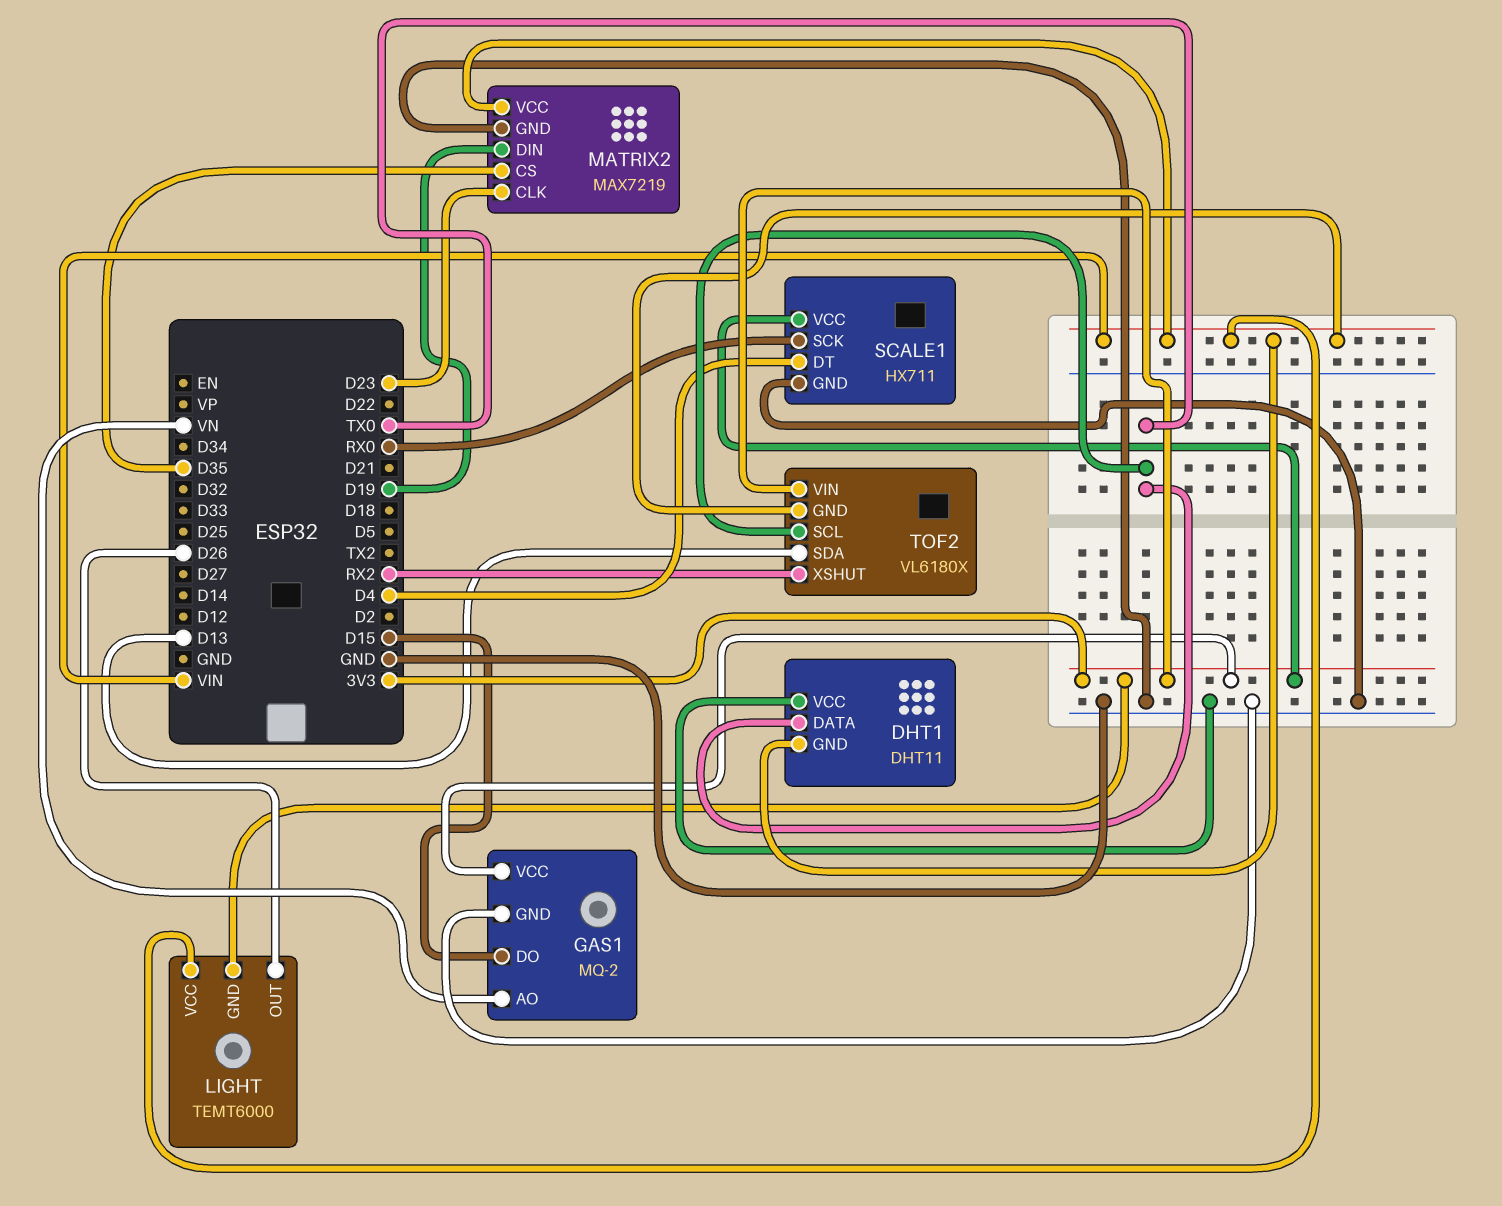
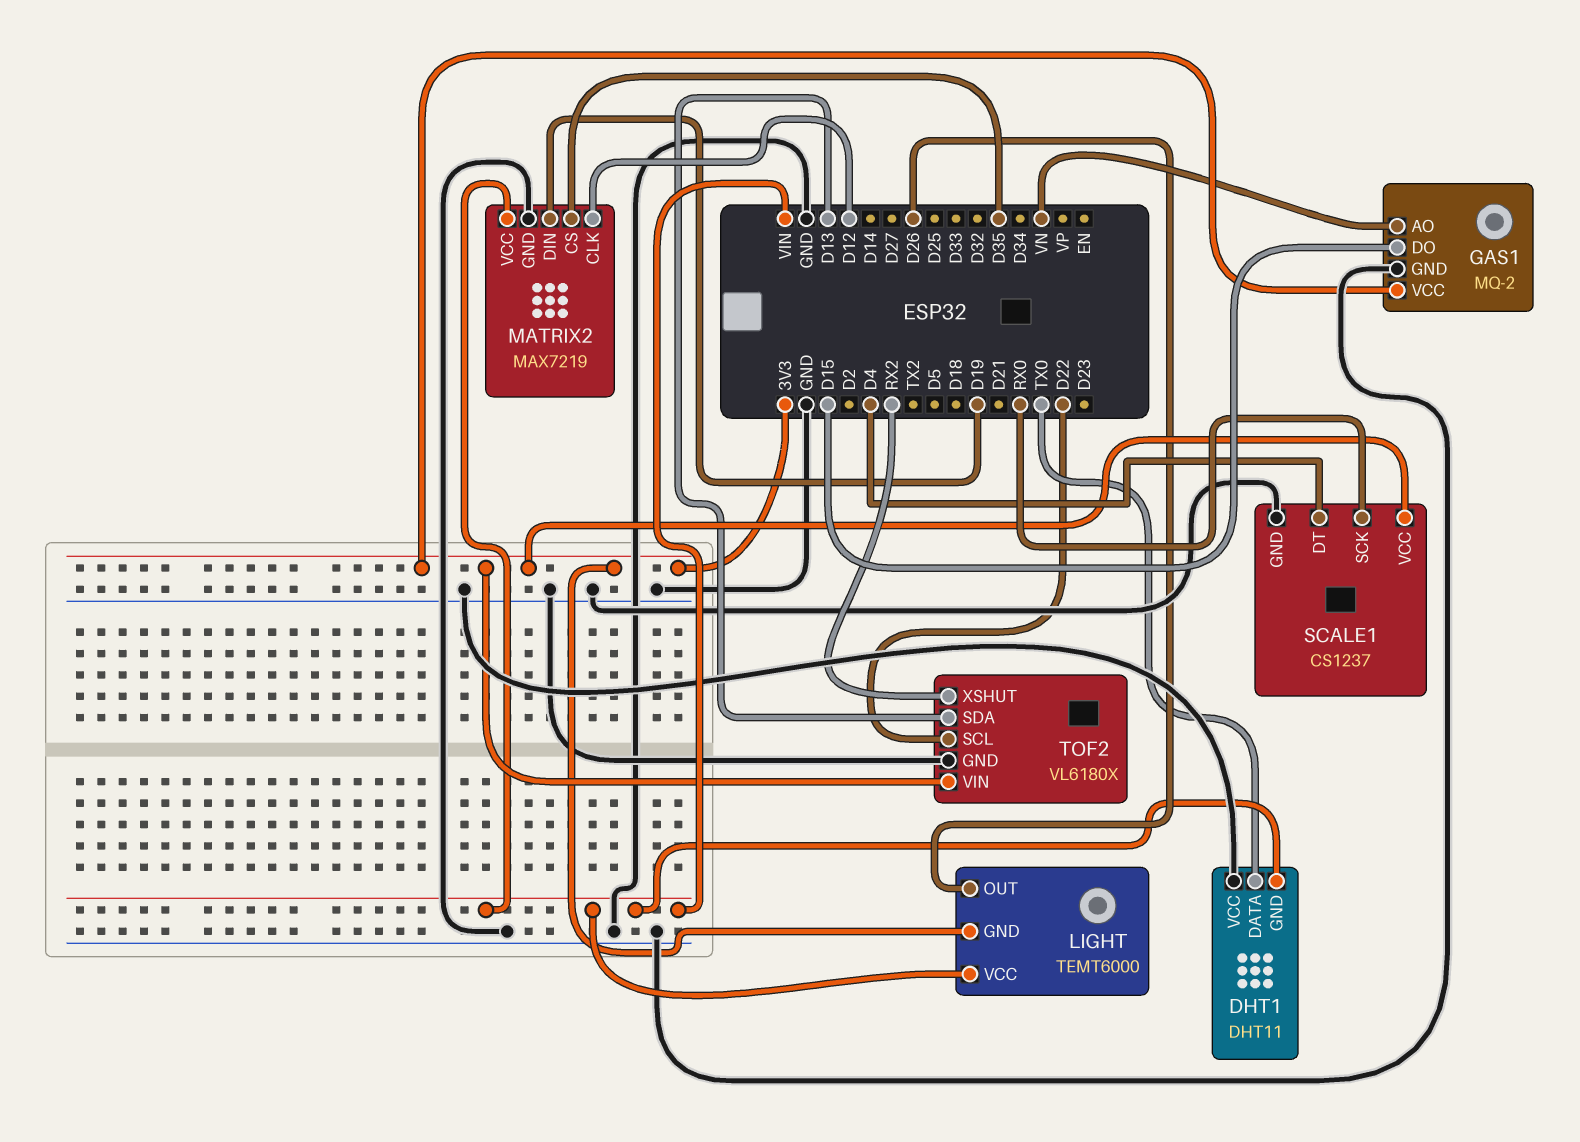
MATRIX2 pin CLK: D23 -> D12
SCALE1: HX711 -> CS1237
TOF2 pin GND: VIN -> GND
TOF2 pin SCL: TX0 -> D22

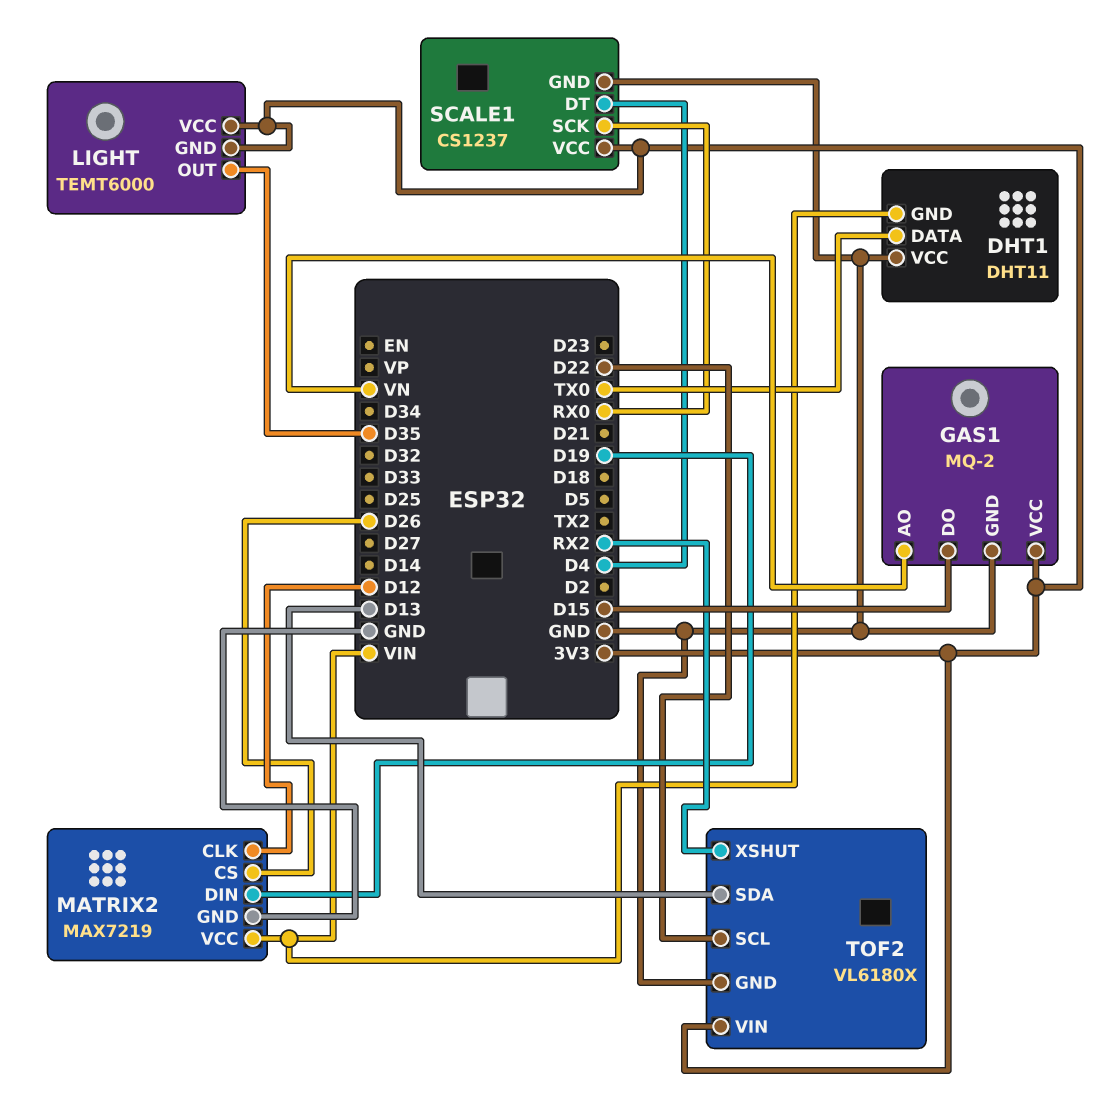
LIGHT pin OUT: D26 -> D35
LIGHT pin VCC: VIN -> 3V3
MATRIX2 pin CS: D35 -> D26

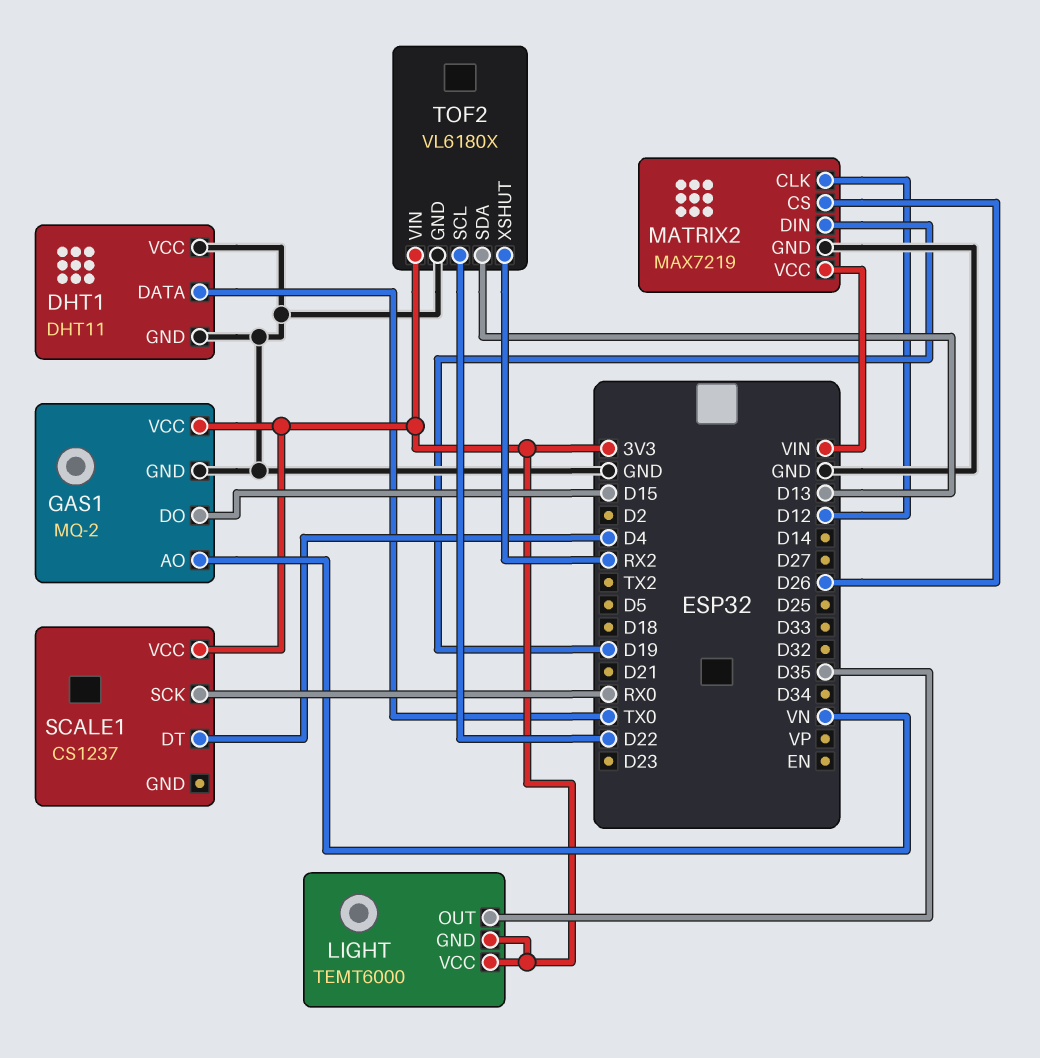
DHT1 pin GND: VIN -> GND
SCALE1 pin GND: GND -> none

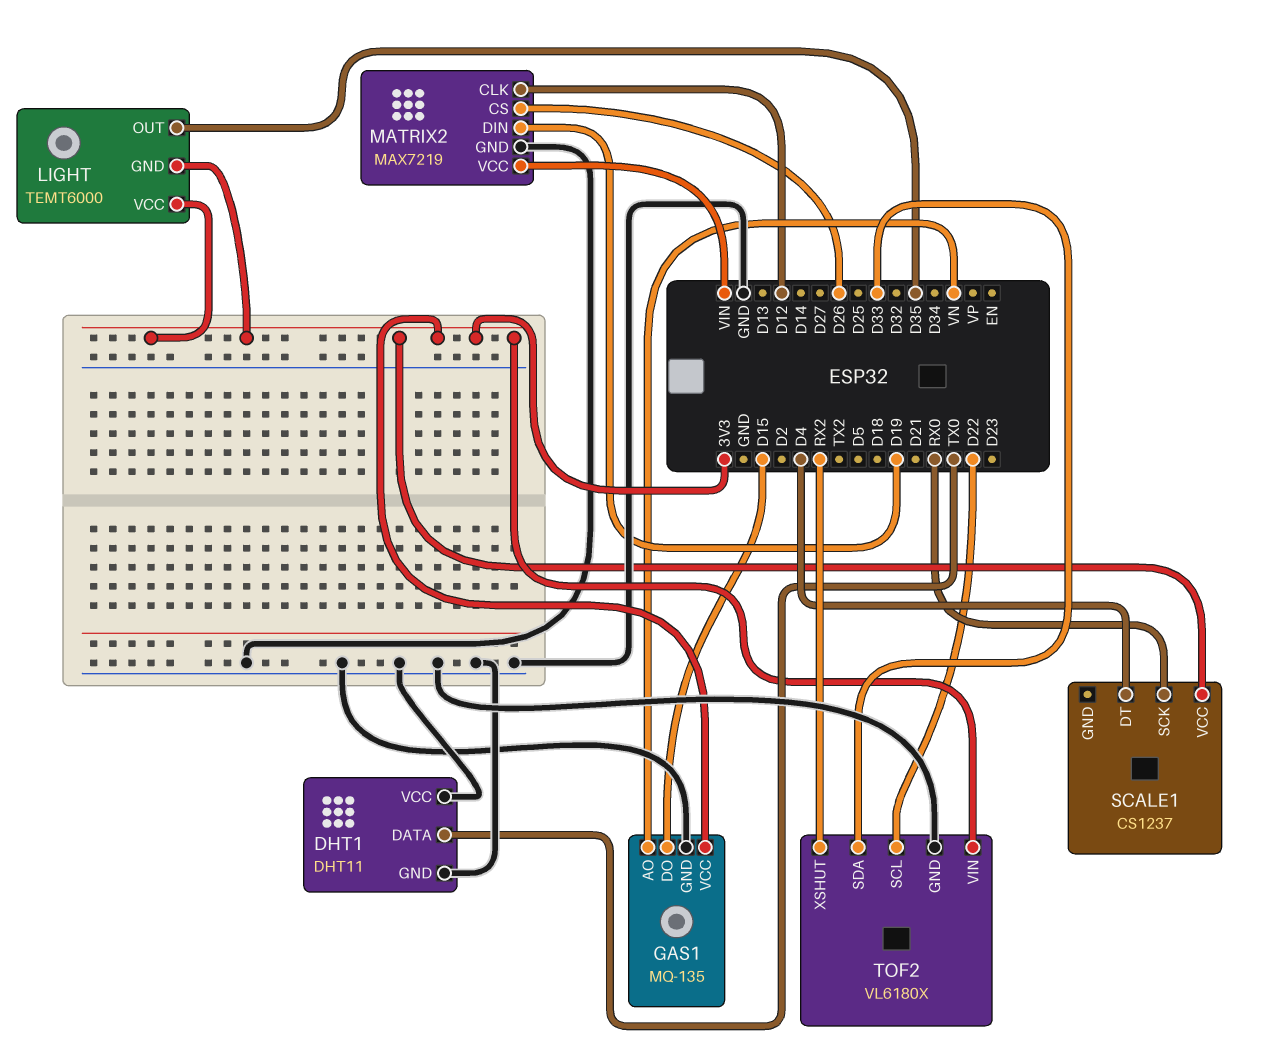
GAS1: MQ-2 -> MQ-135
TOF2 pin SDA: D13 -> D33

